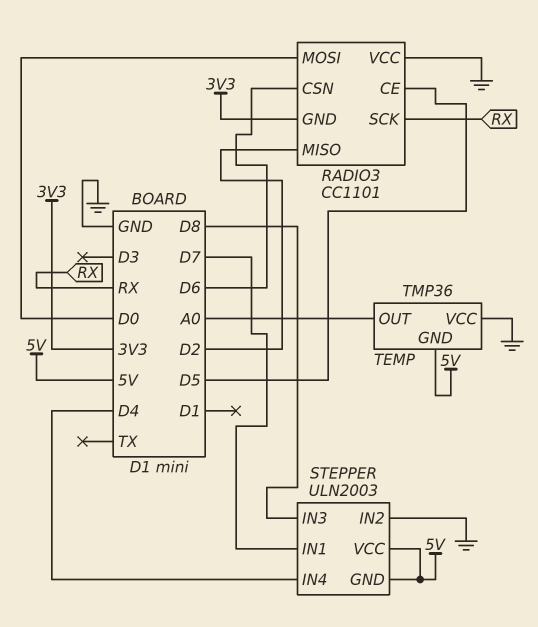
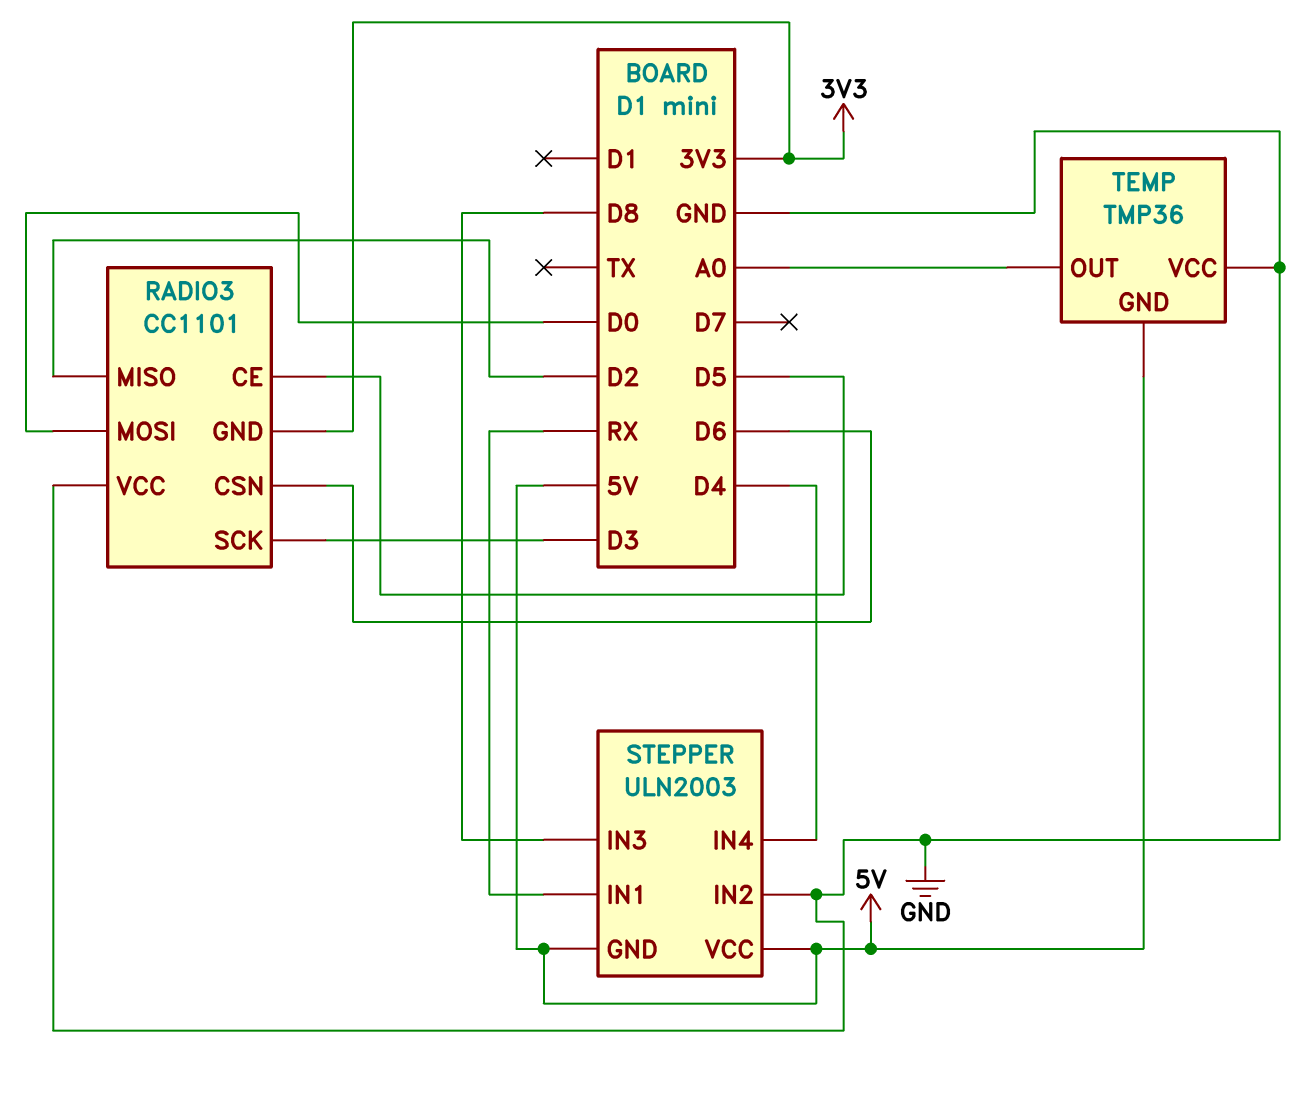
RADIO3 pin SCK: RX -> D3
STEPPER pin IN1: D7 -> RX

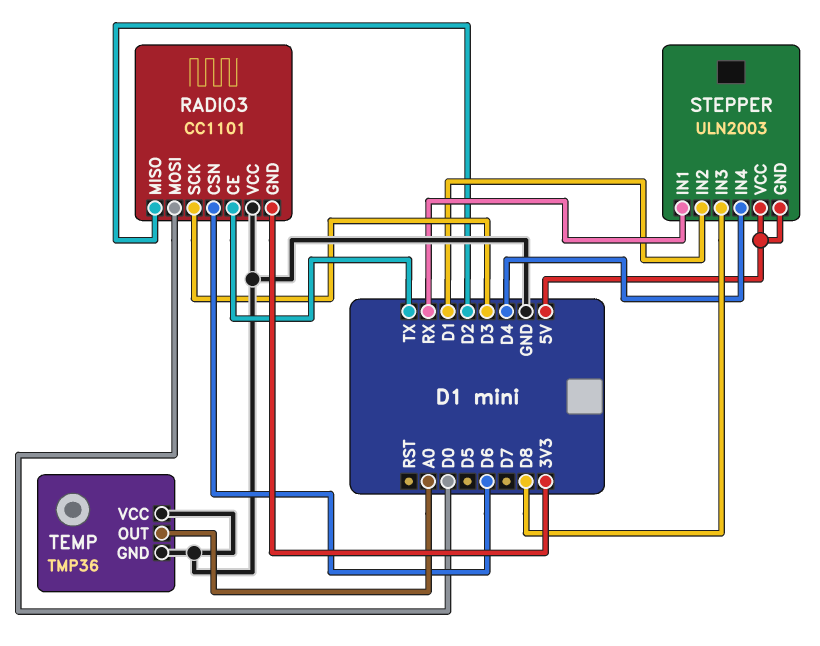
RADIO3 pin CE: D5 -> TX
STEPPER pin IN2: GND -> D1
TEMP pin GND: 5V -> GND

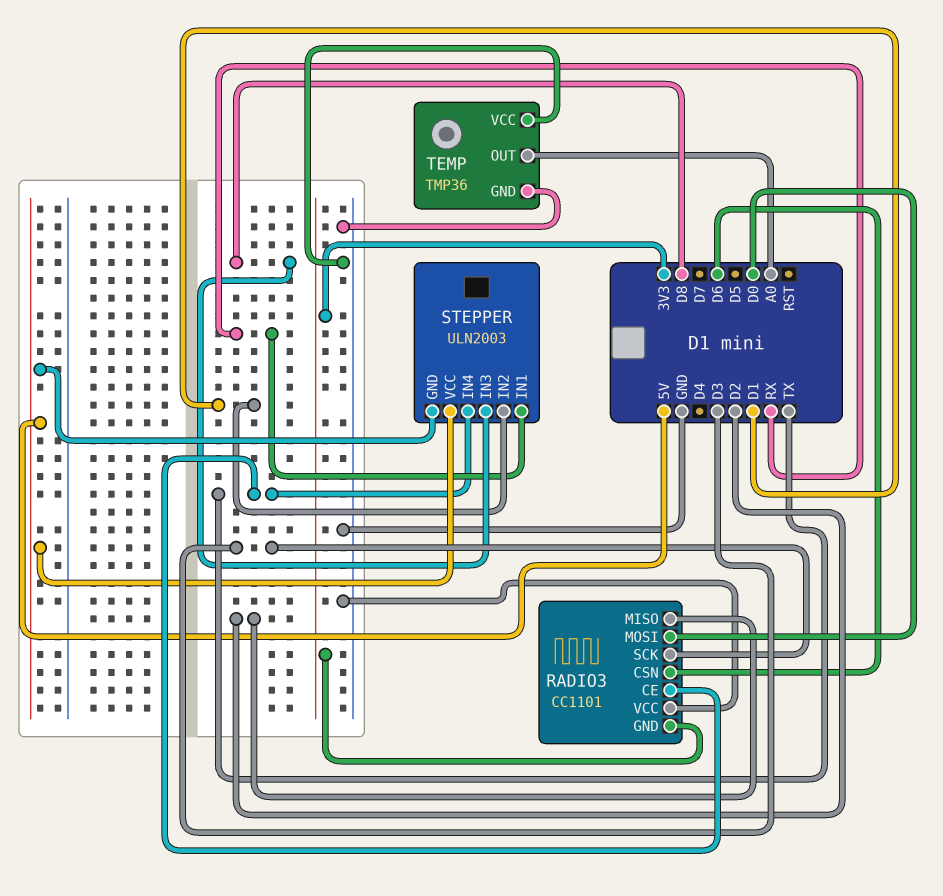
STEPPER pin IN4: D4 -> TX

